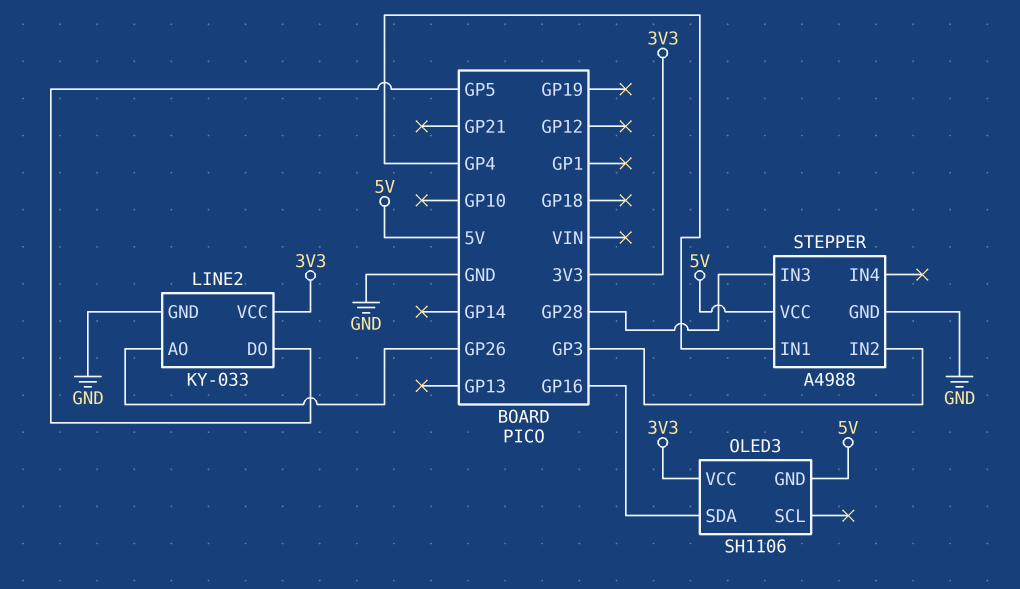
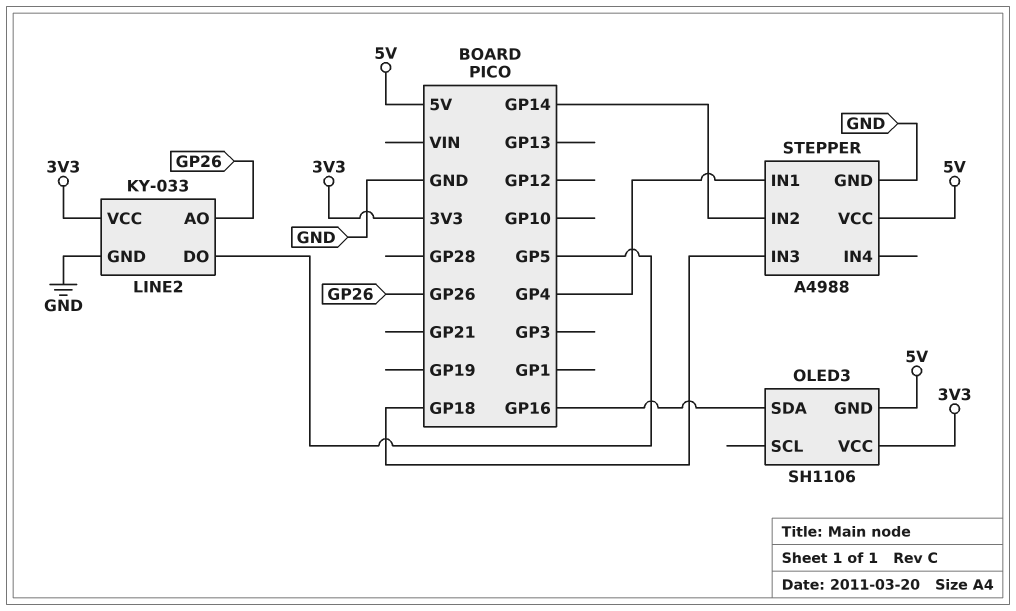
STEPPER pin IN2: GP3 -> GP14
STEPPER pin IN3: GP28 -> GP18

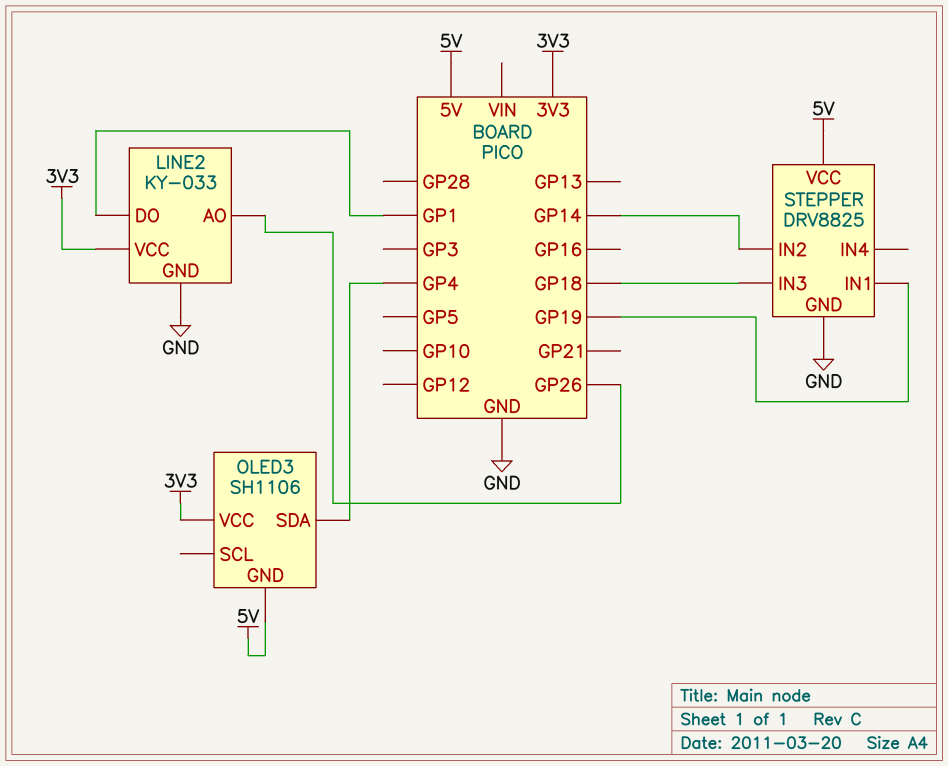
LINE2 pin DO: GP5 -> GP1
OLED3 pin SDA: GP16 -> GP4
STEPPER: A4988 -> DRV8825
STEPPER pin IN1: GP4 -> GP19

